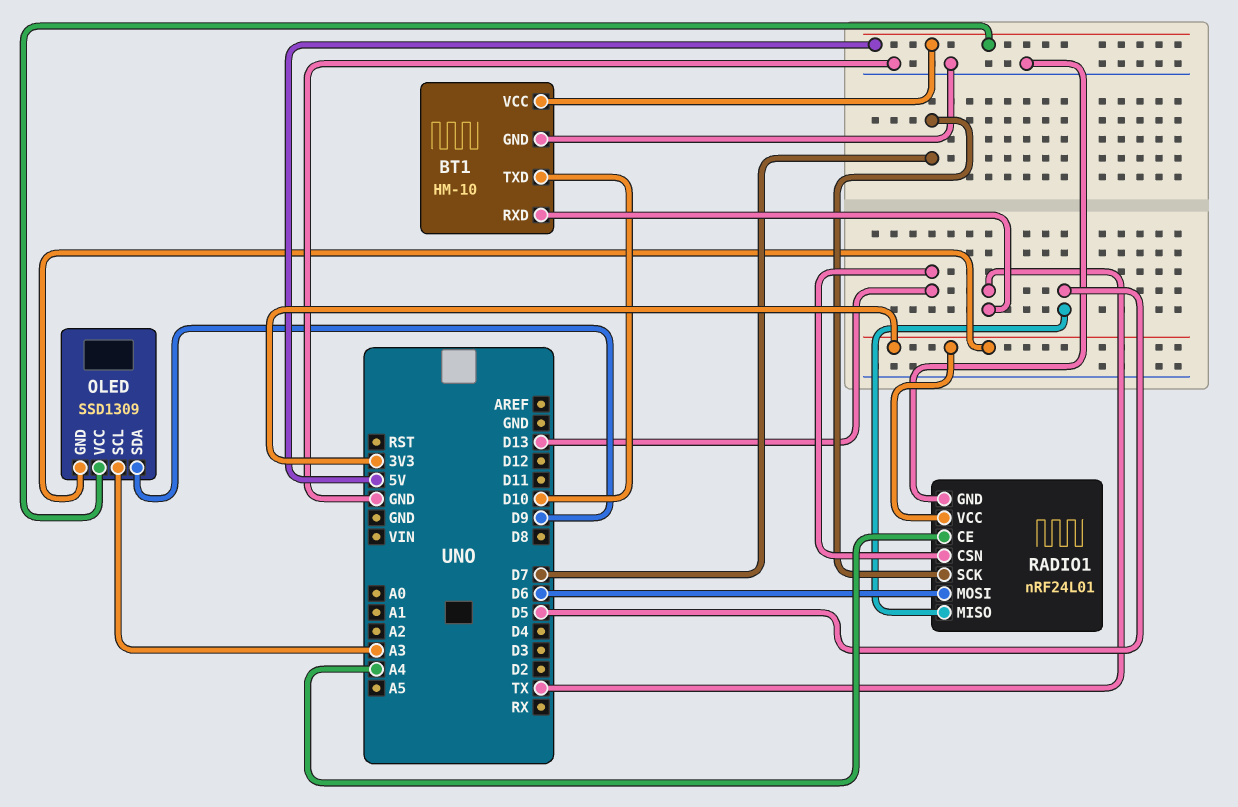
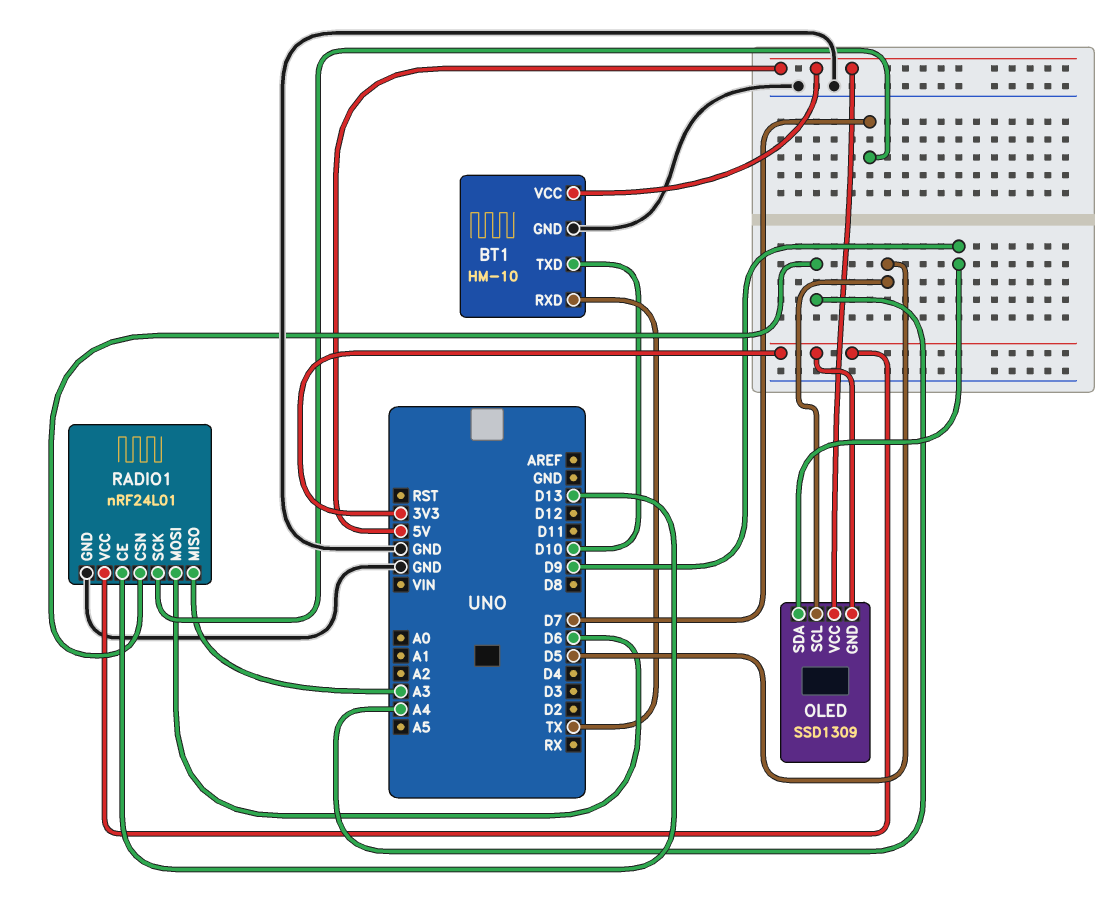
OLED pin SCL: A3 -> D5
RADIO1 pin CE: A4 -> D13
RADIO1 pin CSN: D13 -> A4
RADIO1 pin MISO: D5 -> A3

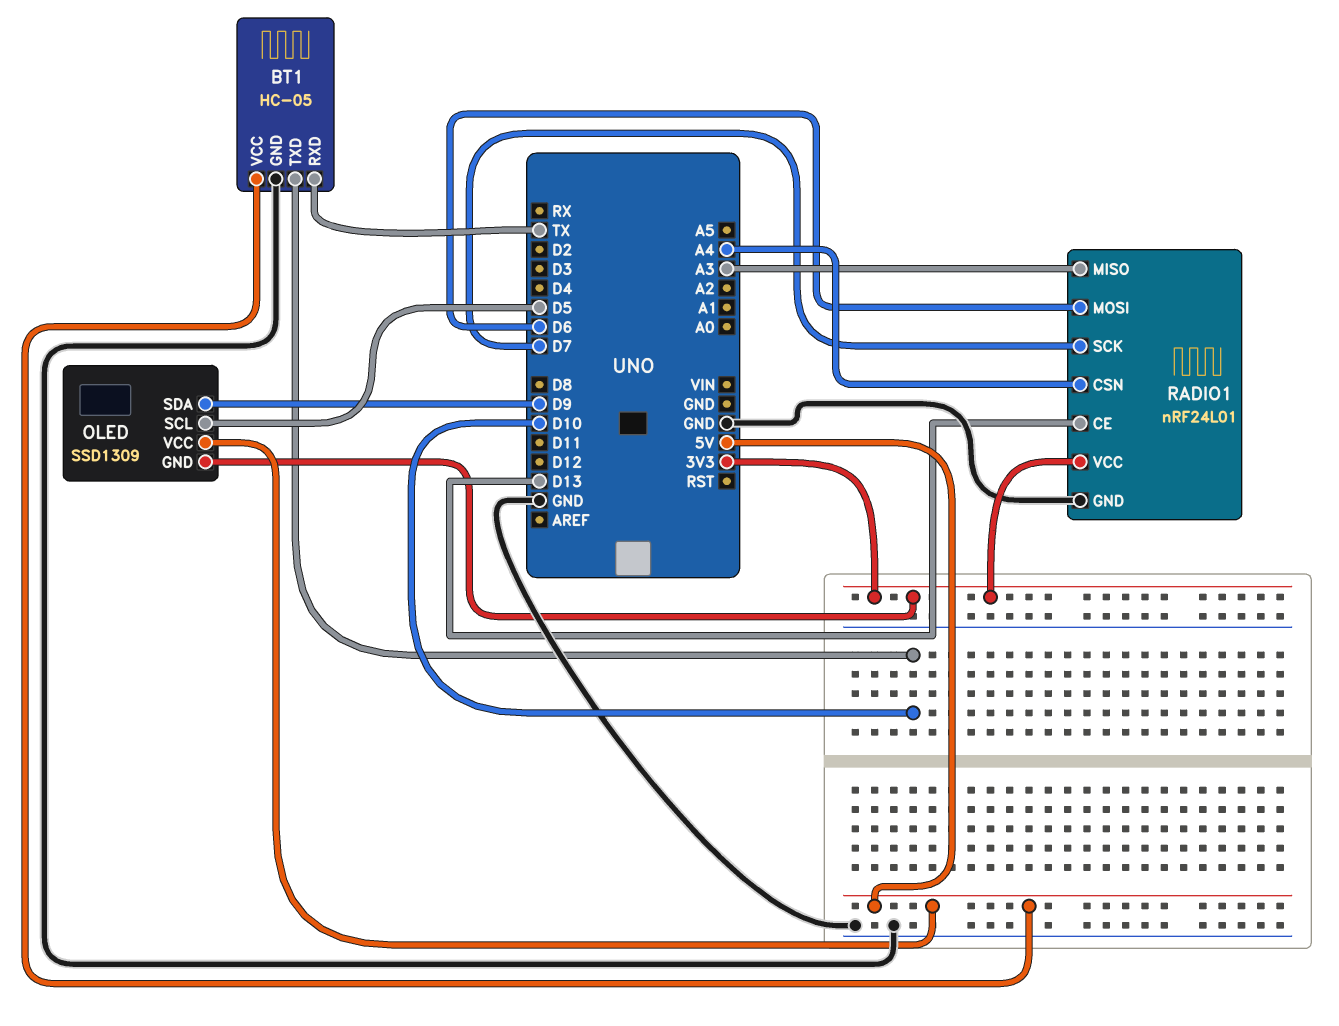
BT1: HM-10 -> HC-05

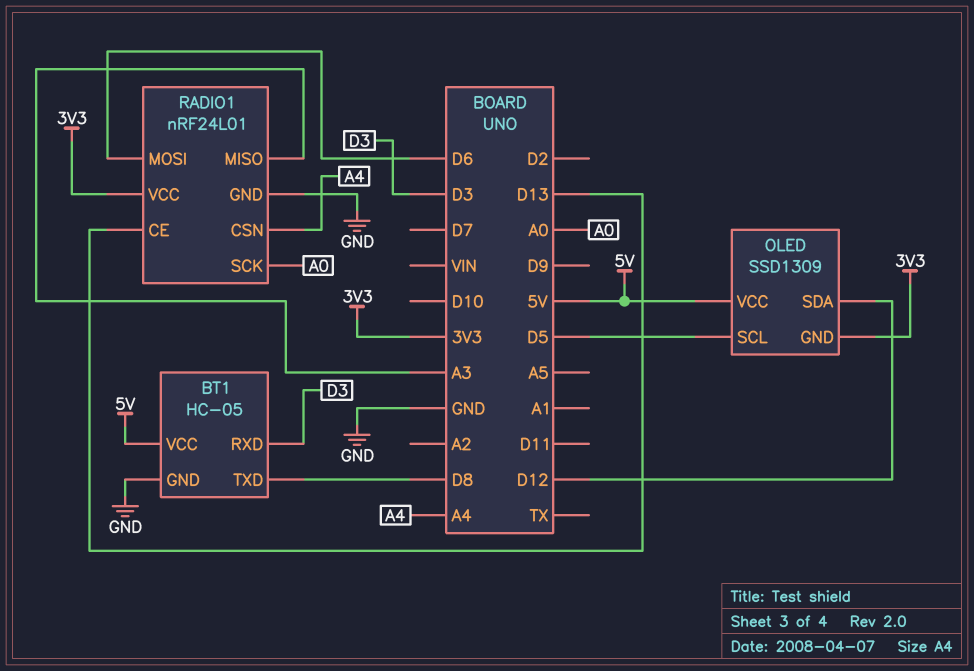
BT1 pin RXD: TX -> D3
BT1 pin TXD: D10 -> D8
OLED pin SDA: D9 -> D12
RADIO1 pin SCK: D7 -> A0

